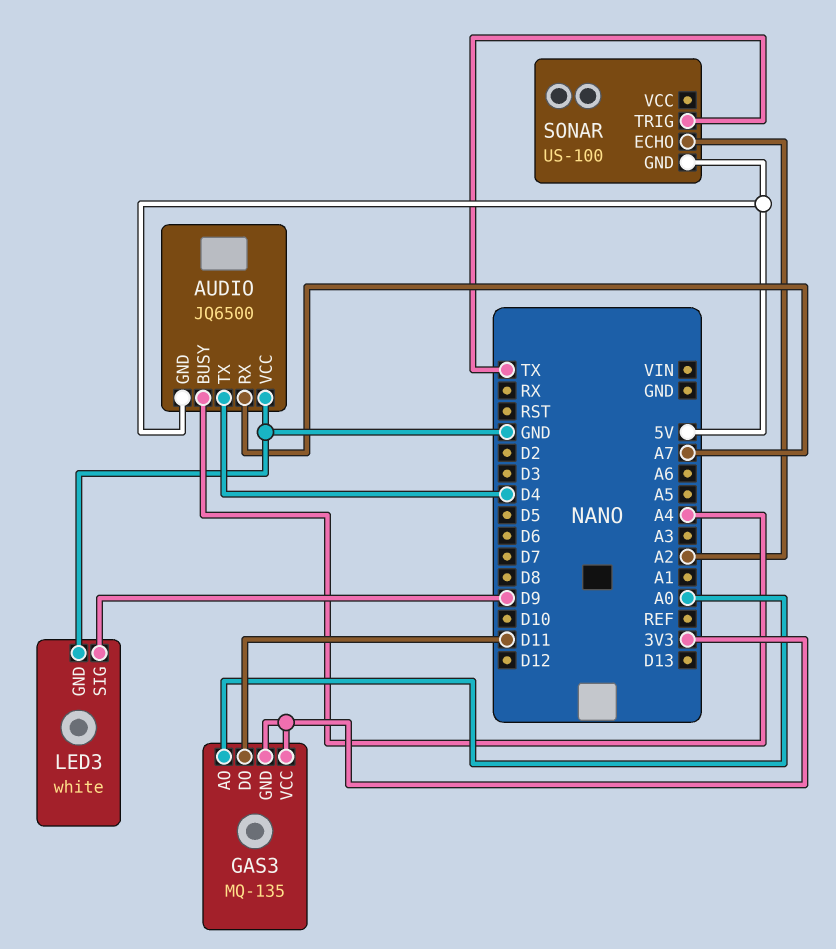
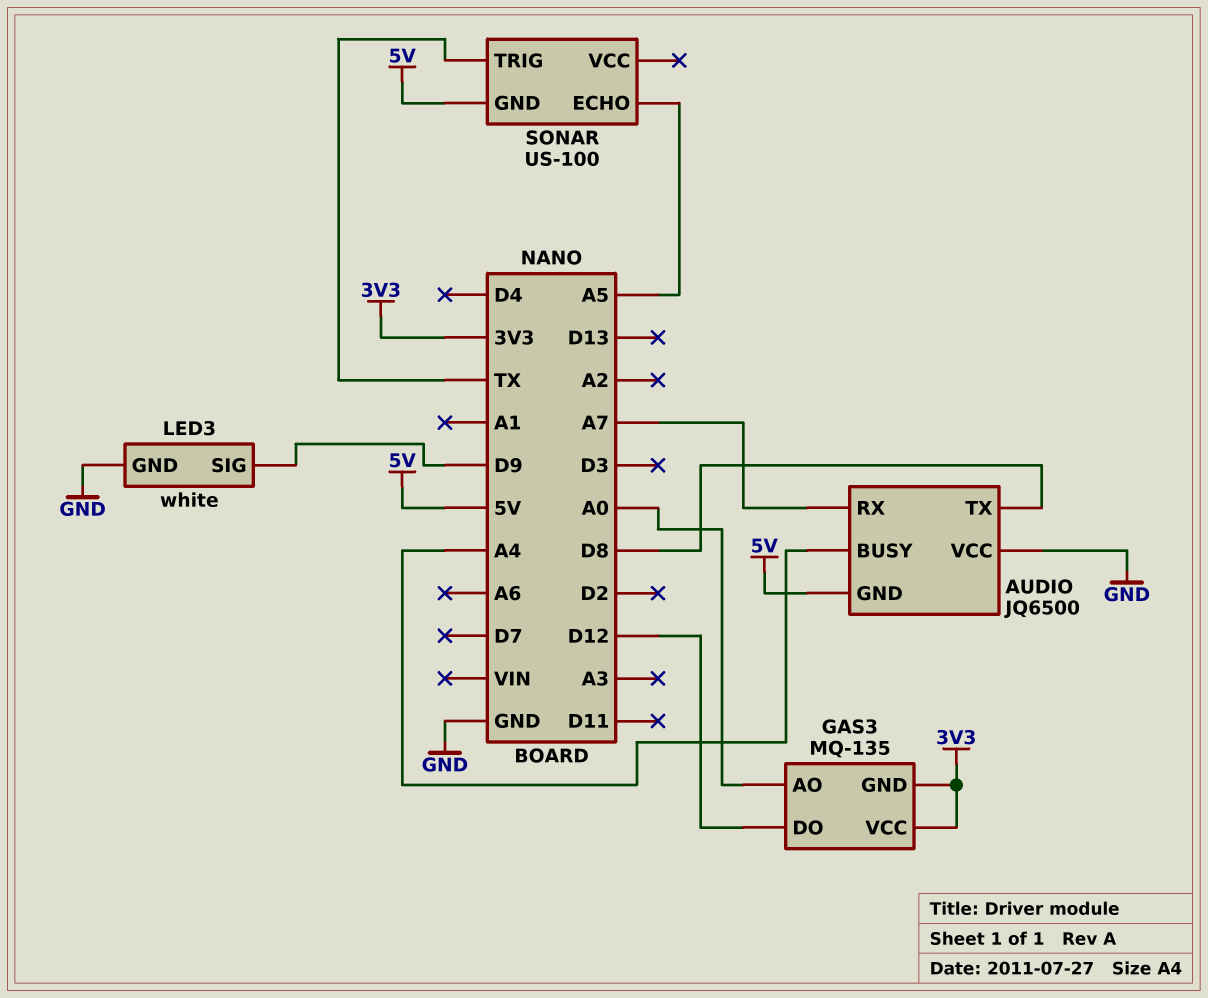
AUDIO pin TX: D4 -> D8
GAS3 pin DO: D11 -> D12
SONAR pin ECHO: A2 -> A5

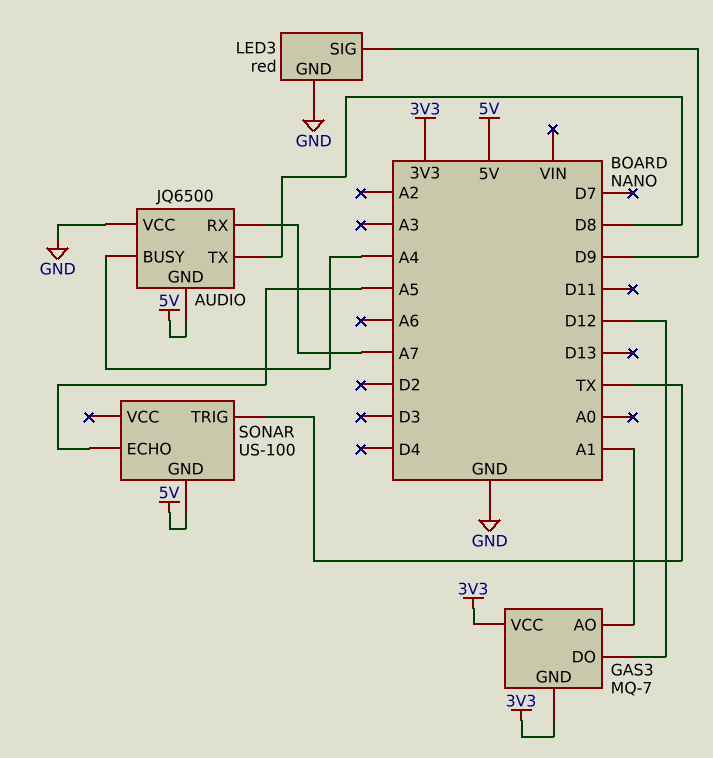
GAS3: MQ-135 -> MQ-7
GAS3 pin AO: A0 -> A1
LED3: white -> red

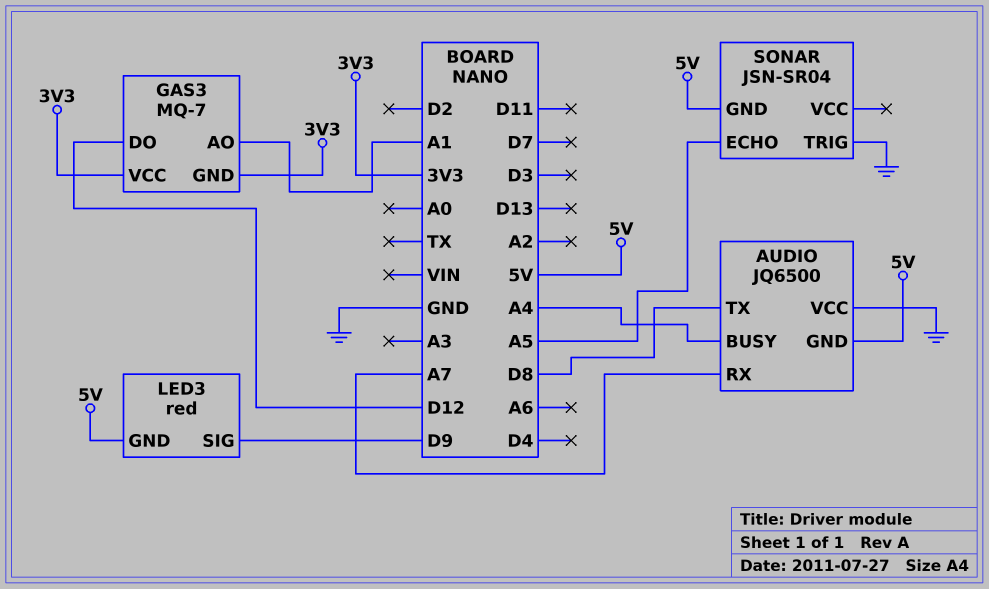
LED3 pin GND: GND -> 5V
SONAR: US-100 -> JSN-SR04
SONAR pin TRIG: TX -> GND

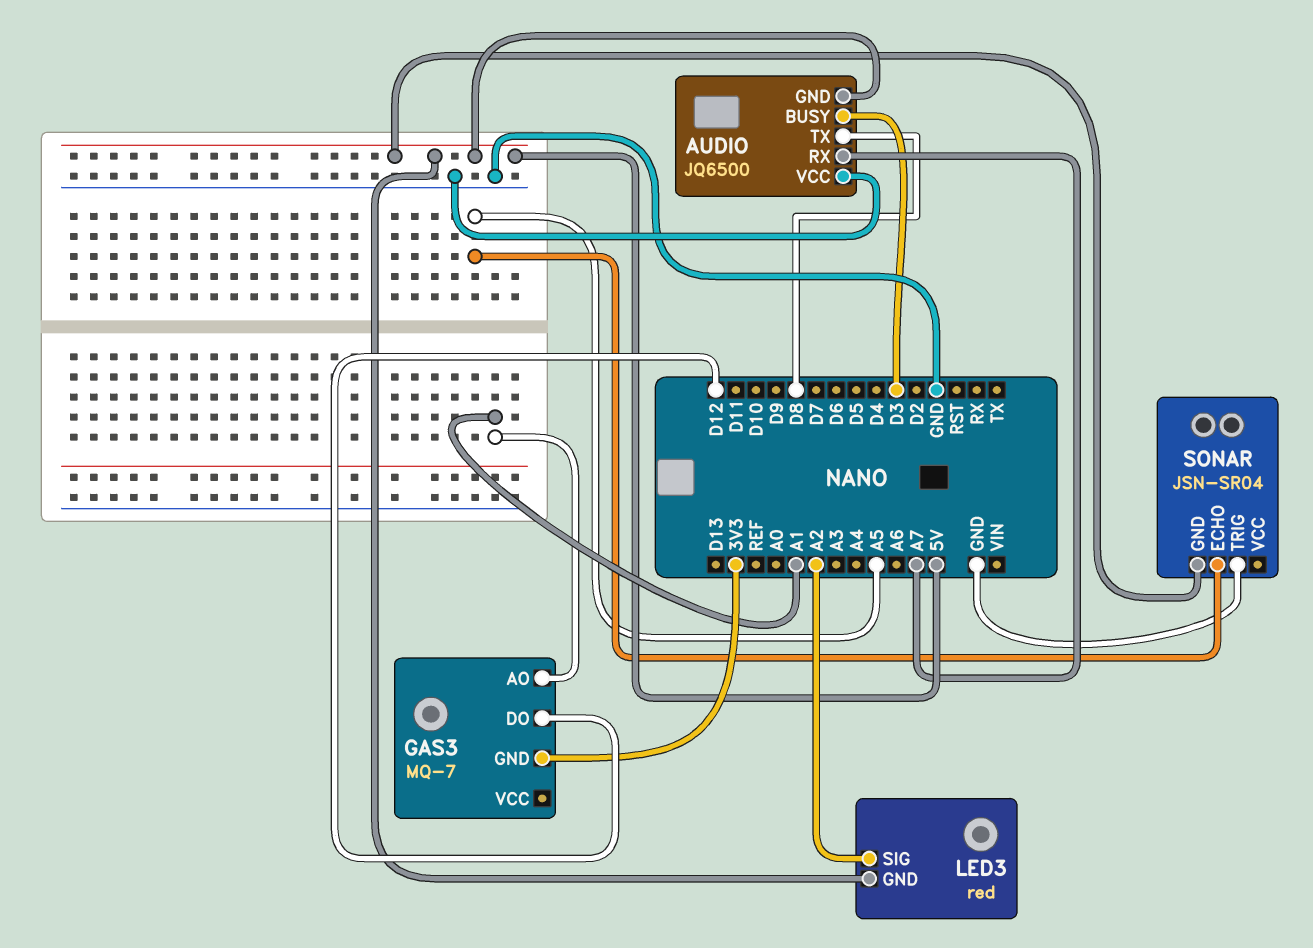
AUDIO pin BUSY: A4 -> D3
GAS3 pin VCC: 3V3 -> none
LED3 pin SIG: D9 -> A2

